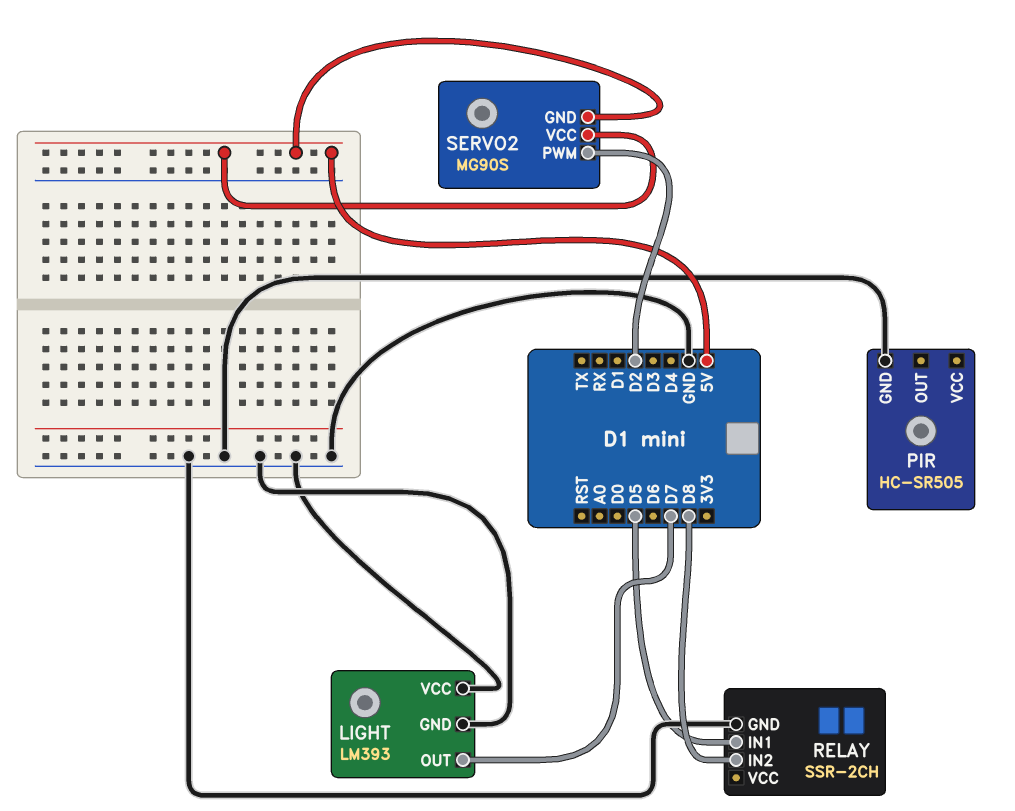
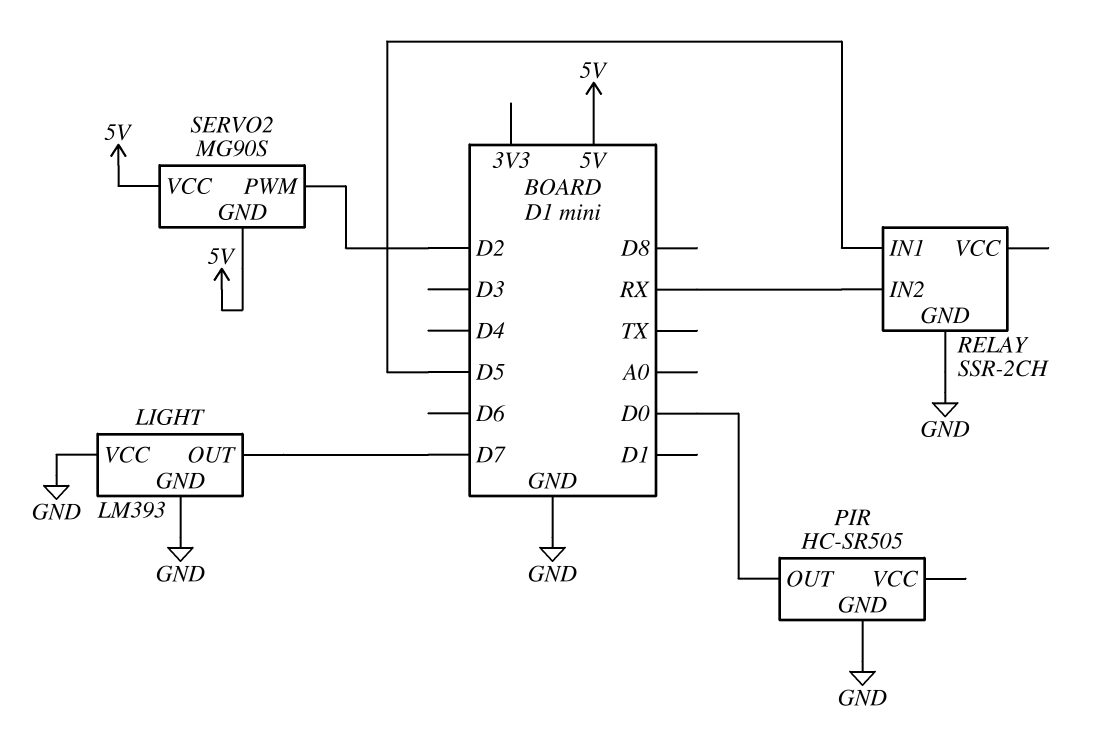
PIR pin OUT: none -> D0
RELAY pin IN2: D8 -> RX

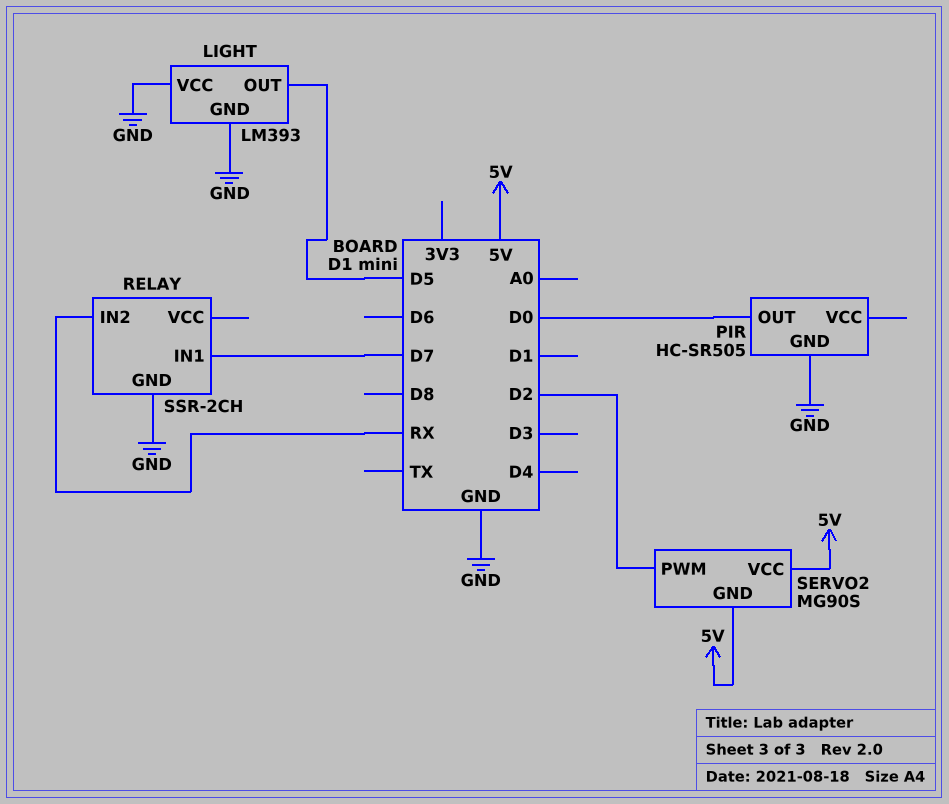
LIGHT pin OUT: D7 -> D5
RELAY pin IN1: D5 -> D7

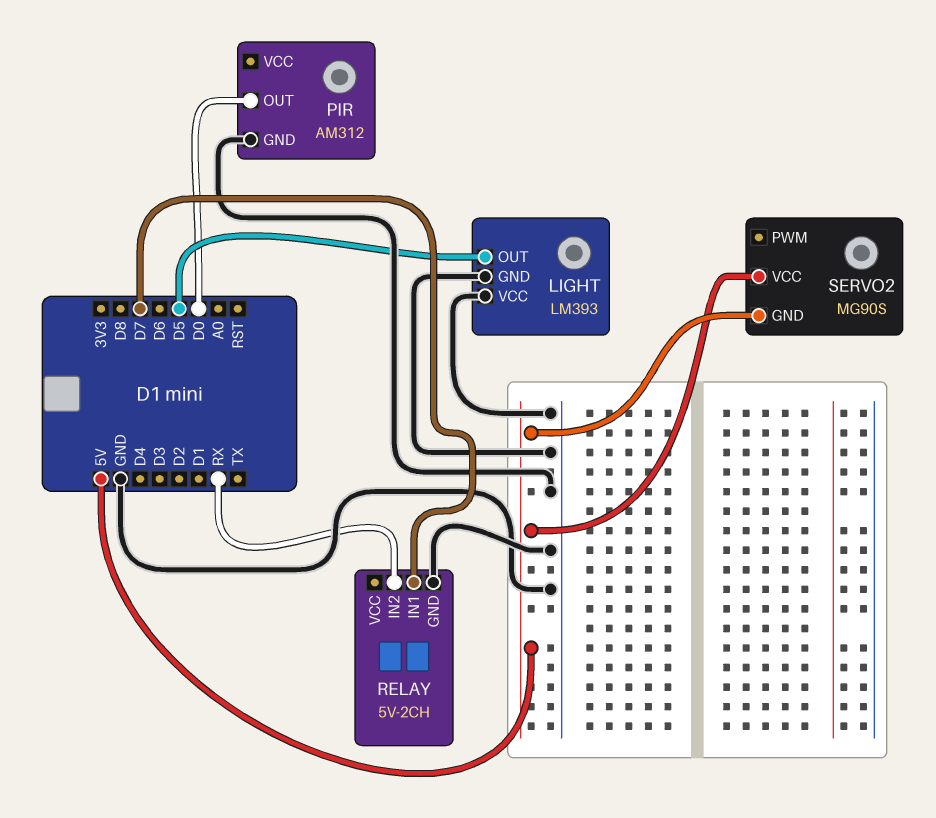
PIR: HC-SR505 -> AM312
RELAY: SSR-2CH -> 5V-2CH
SERVO2 pin PWM: D2 -> none

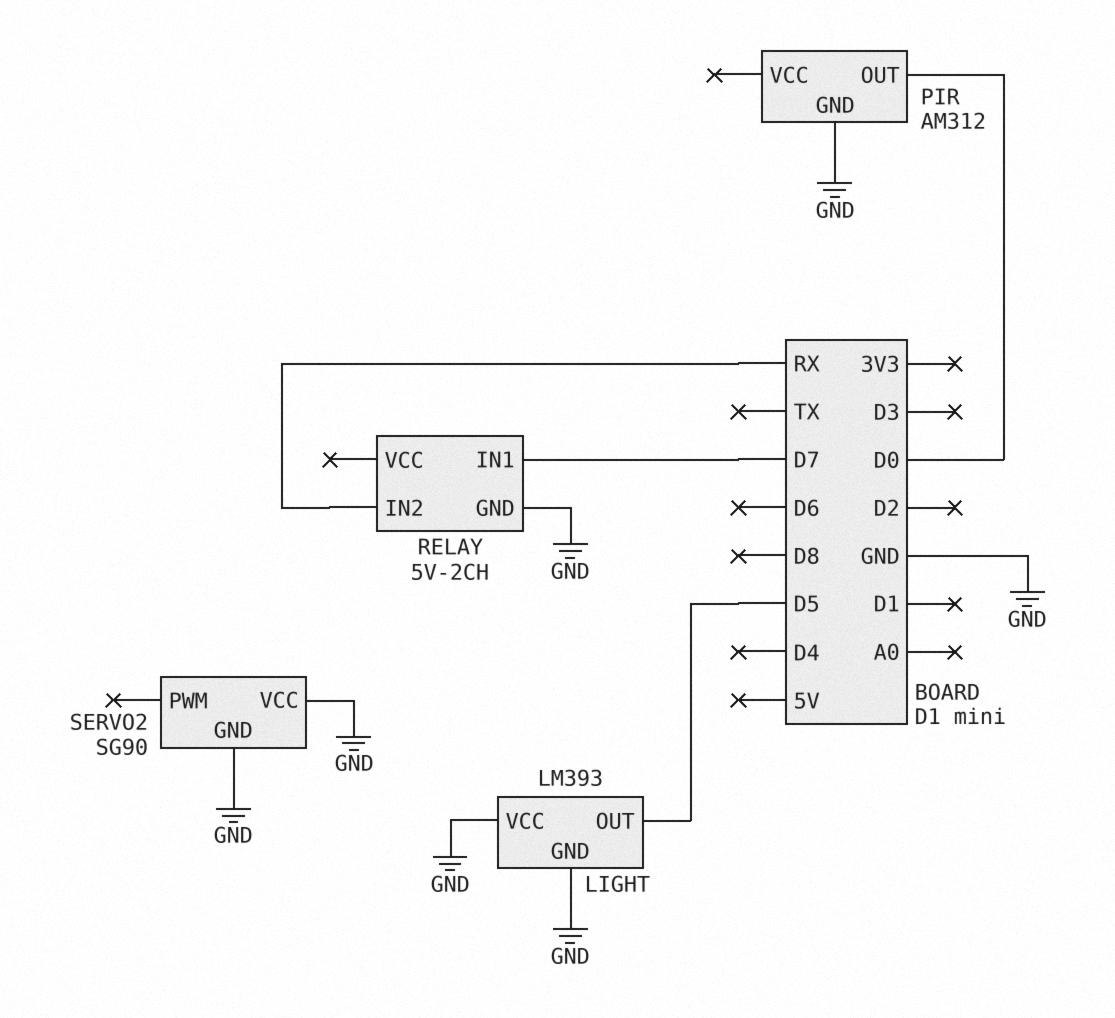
SERVO2: MG90S -> SG90
SERVO2 pin GND: 5V -> GND
SERVO2 pin VCC: 5V -> GND

